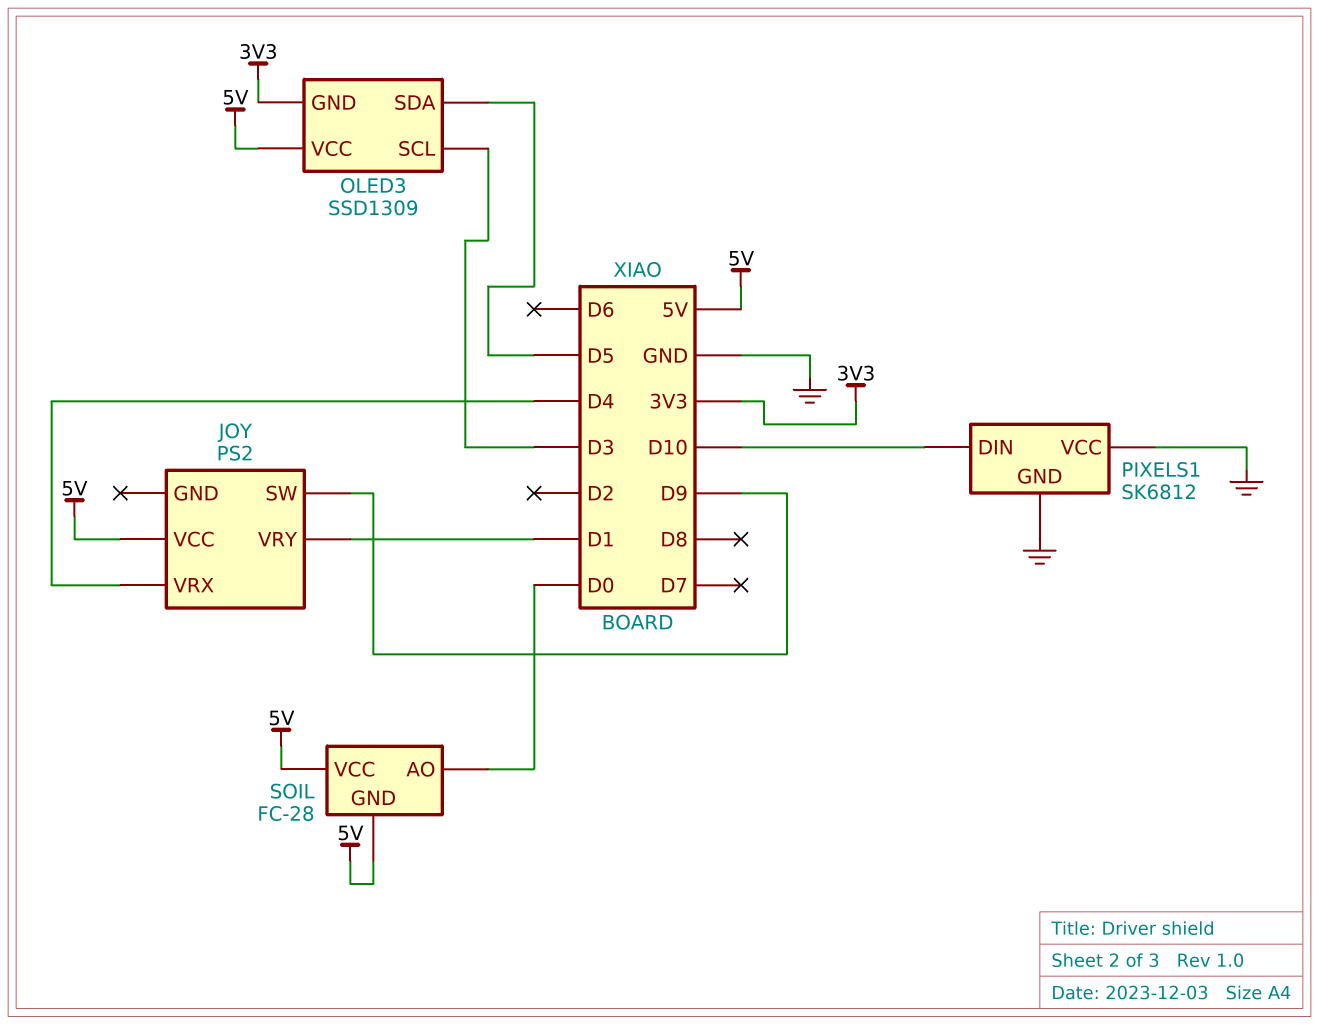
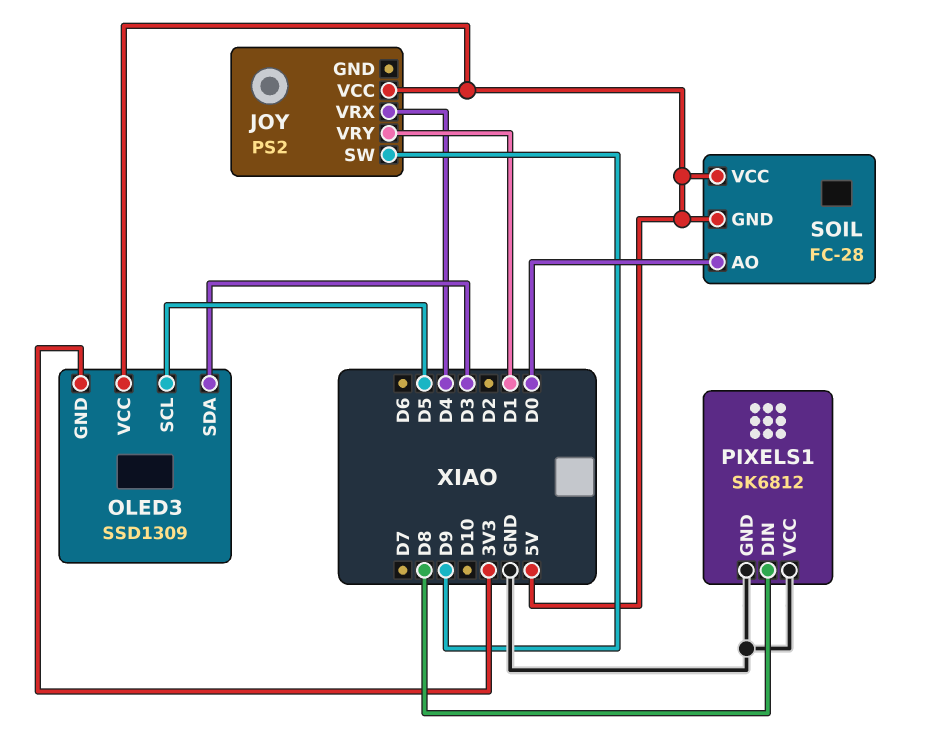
OLED3 pin SCL: D3 -> D5
OLED3 pin SDA: D5 -> D3
PIXELS1 pin DIN: D10 -> D8

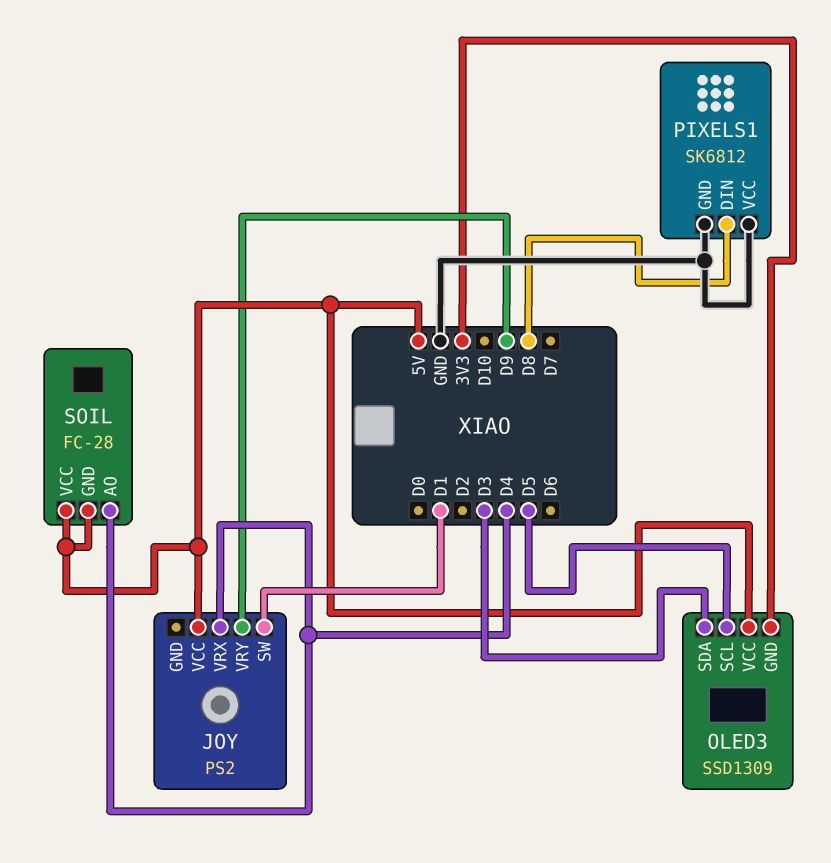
JOY pin SW: D9 -> D1
JOY pin VRY: D1 -> D9
SOIL pin AO: D0 -> D4

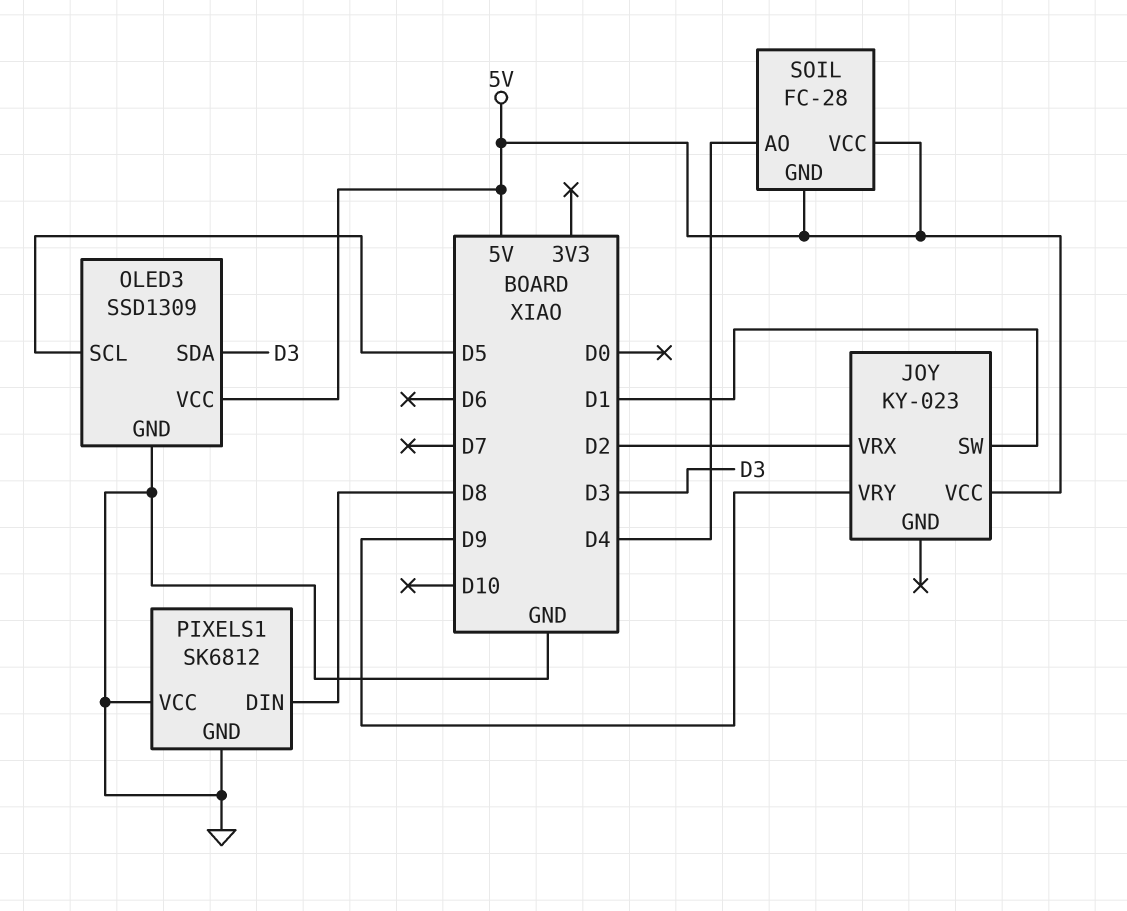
JOY: PS2 -> KY-023
JOY pin VRX: D4 -> D2
OLED3 pin GND: 3V3 -> GND

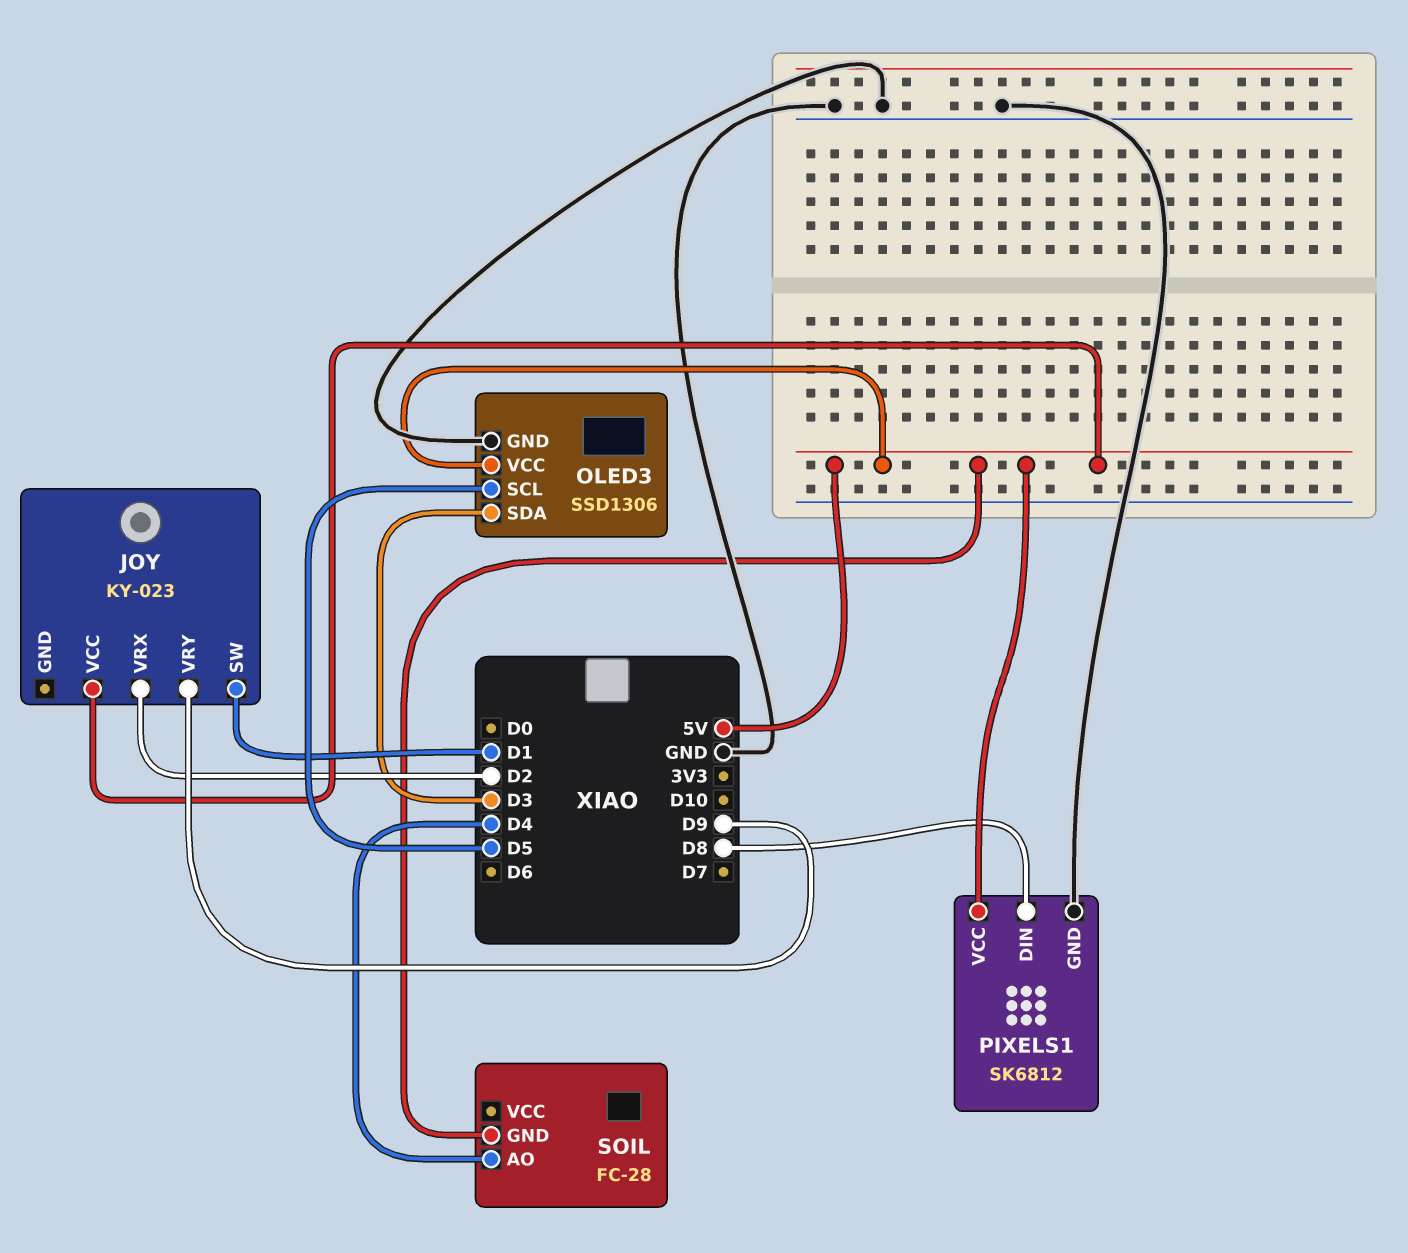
OLED3: SSD1309 -> SSD1306
PIXELS1 pin VCC: GND -> 5V
SOIL pin VCC: 5V -> none

